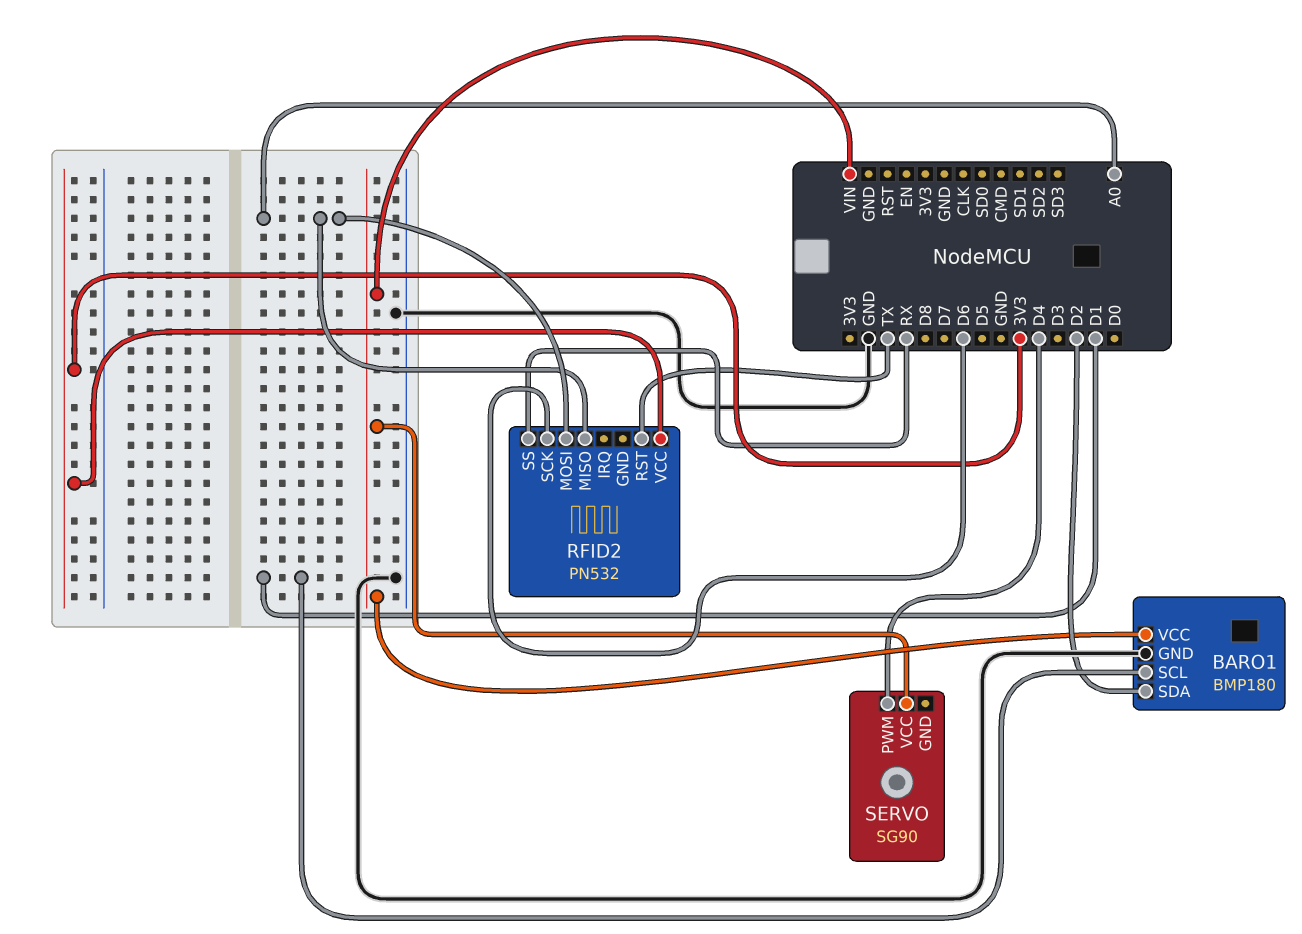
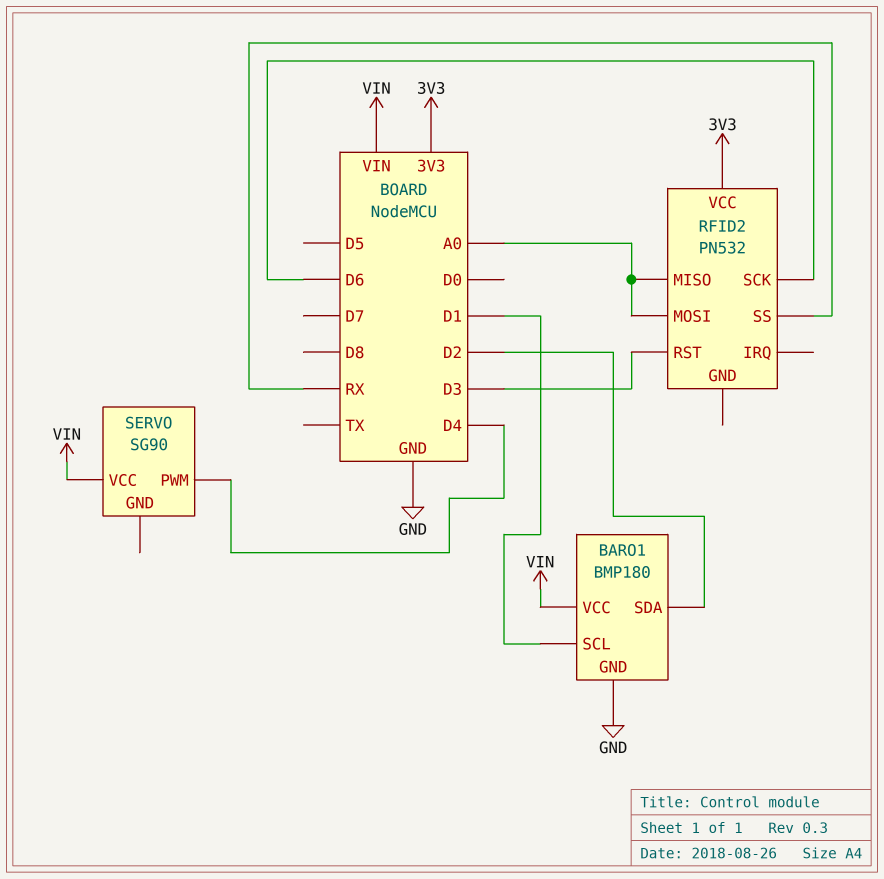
RFID2 pin RST: TX -> D3

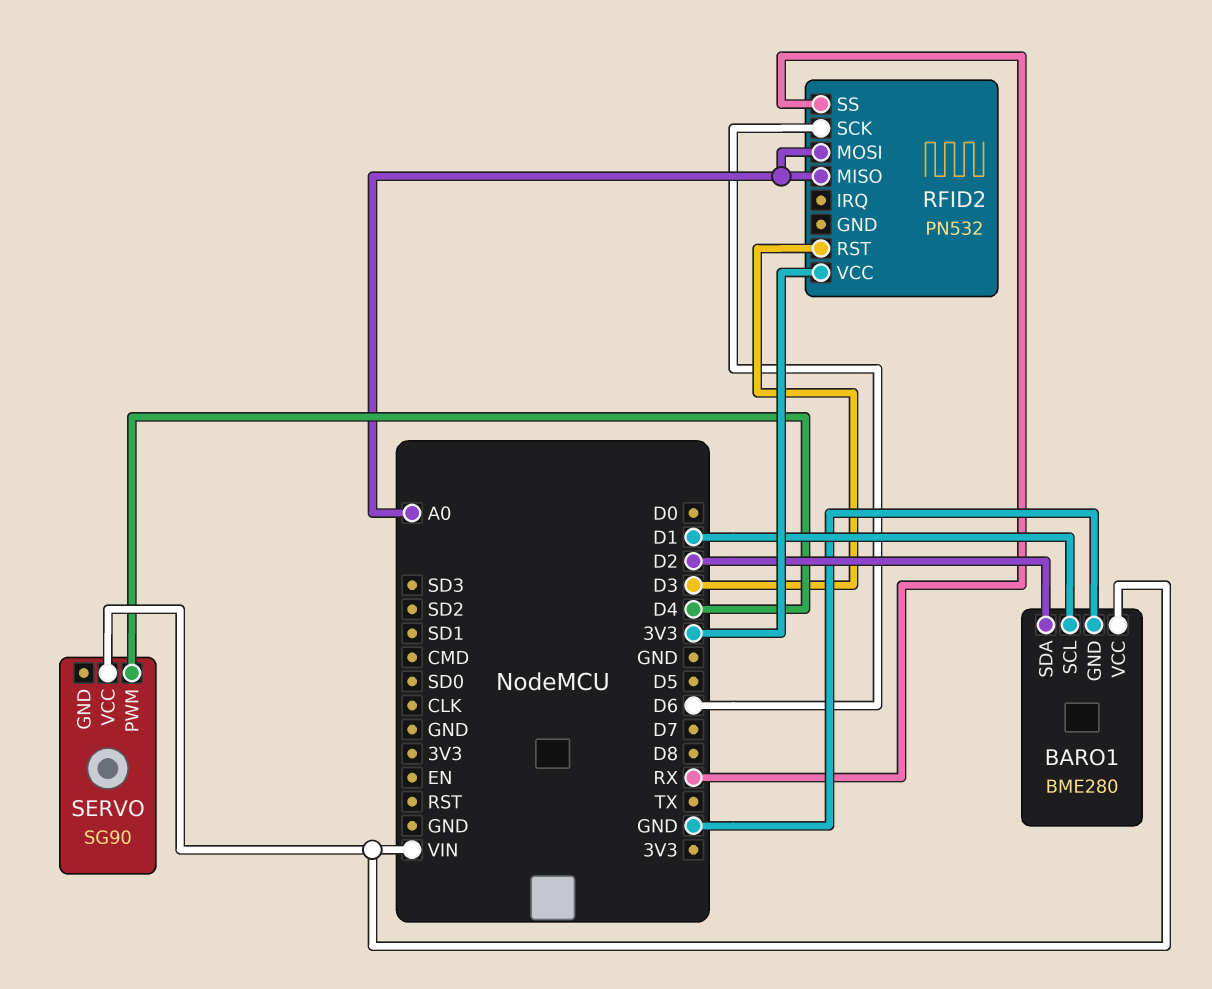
BARO1: BMP180 -> BME280

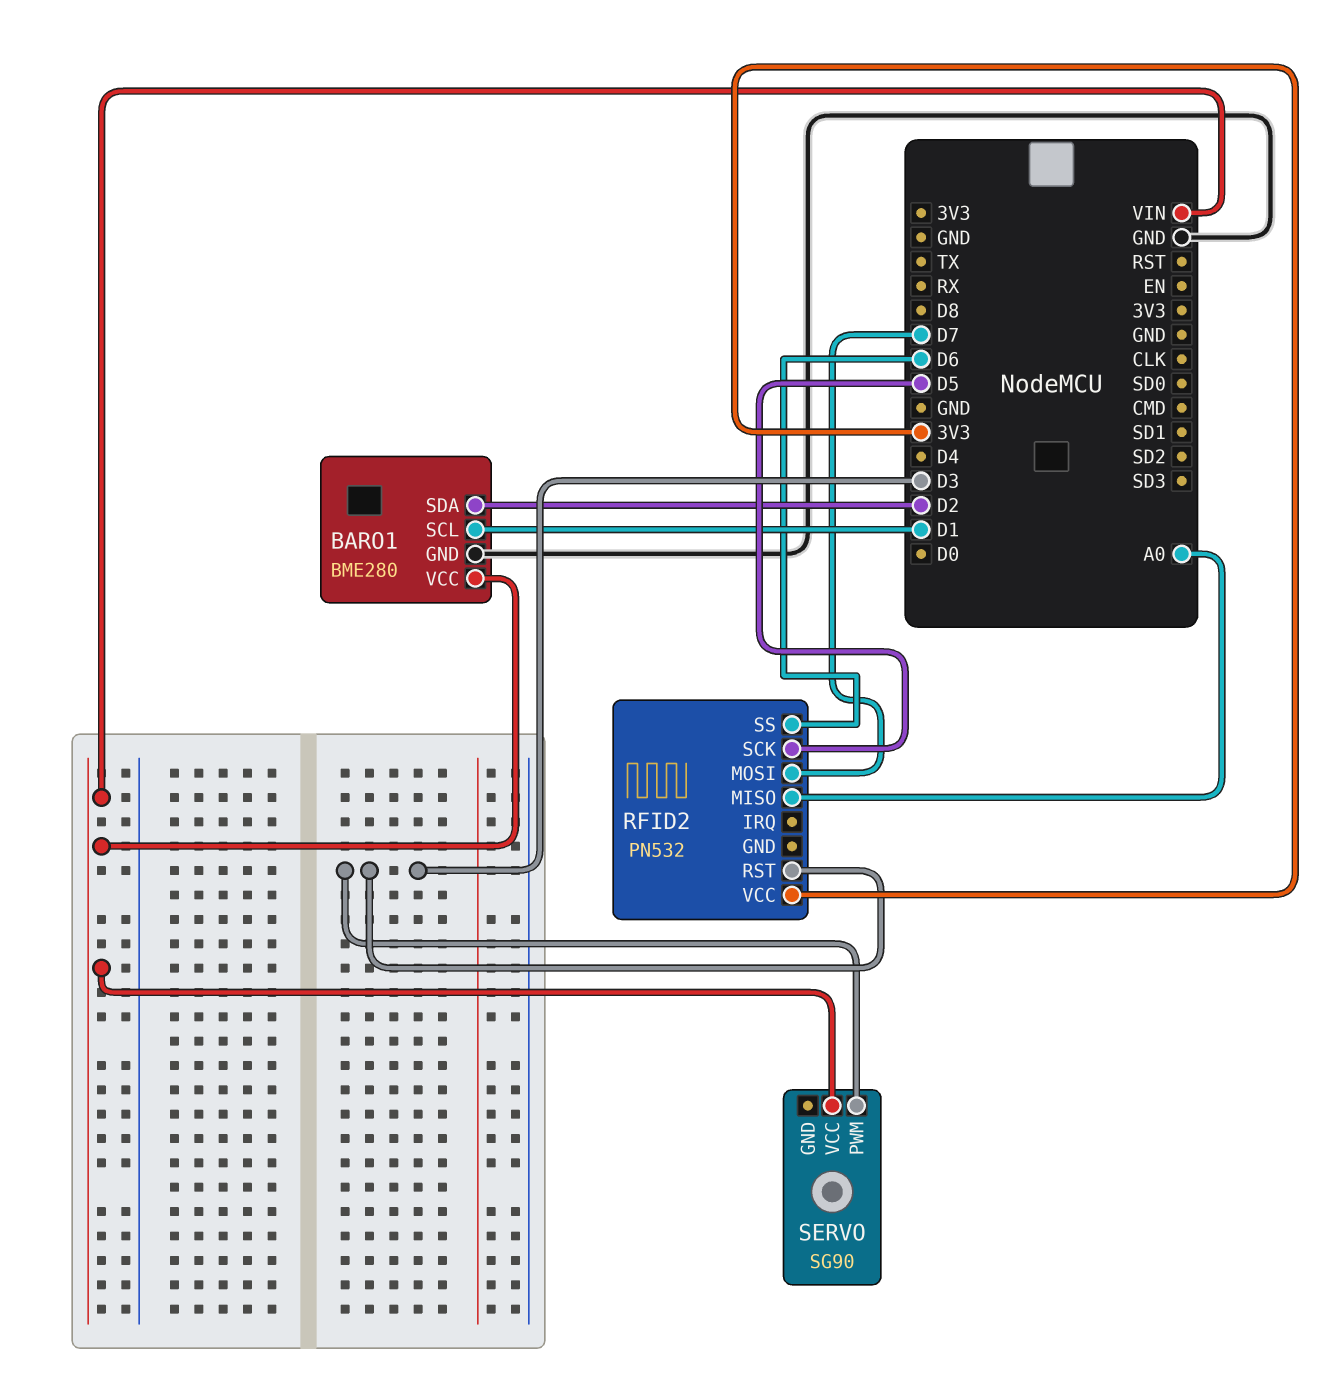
RFID2 pin MOSI: A0 -> D7
RFID2 pin SCK: D6 -> D5
RFID2 pin SS: RX -> D6
SERVO pin PWM: D4 -> D3

